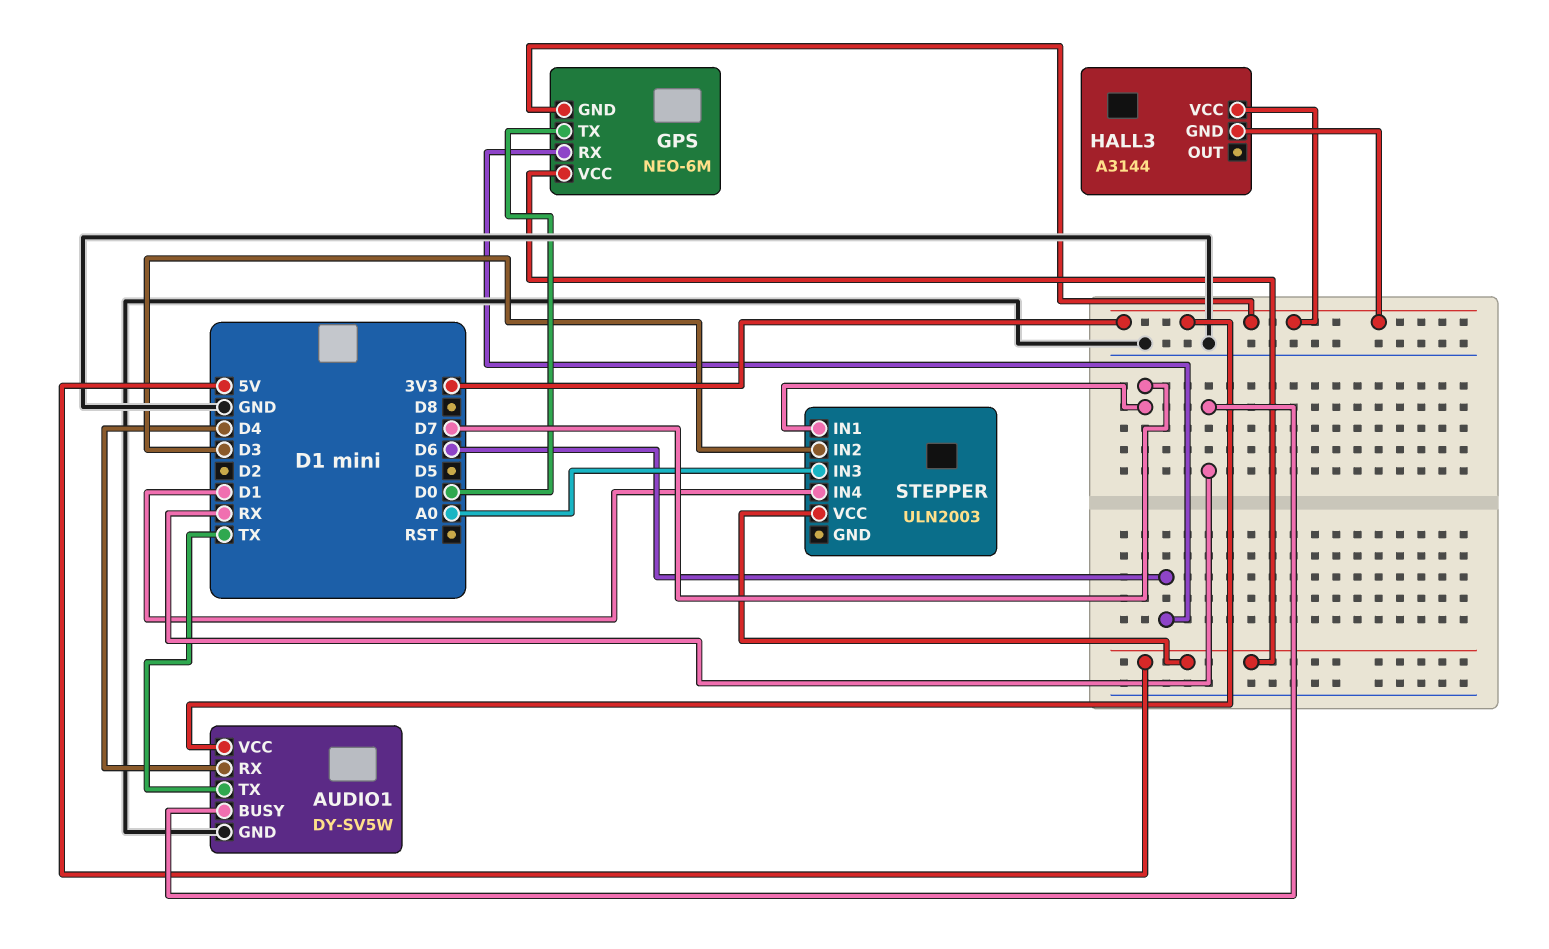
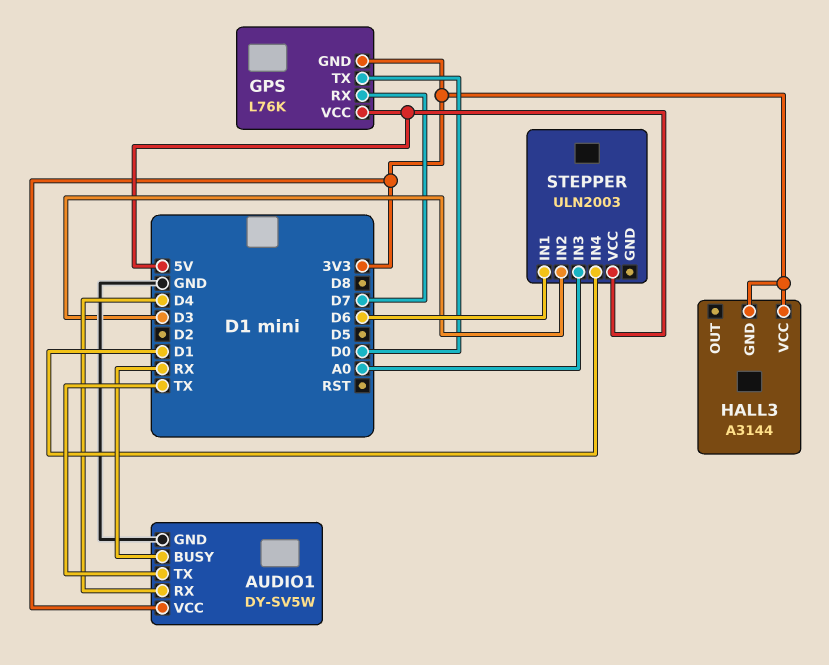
GPS: NEO-6M -> L76K
GPS pin RX: D6 -> D7
STEPPER pin IN1: D7 -> D6

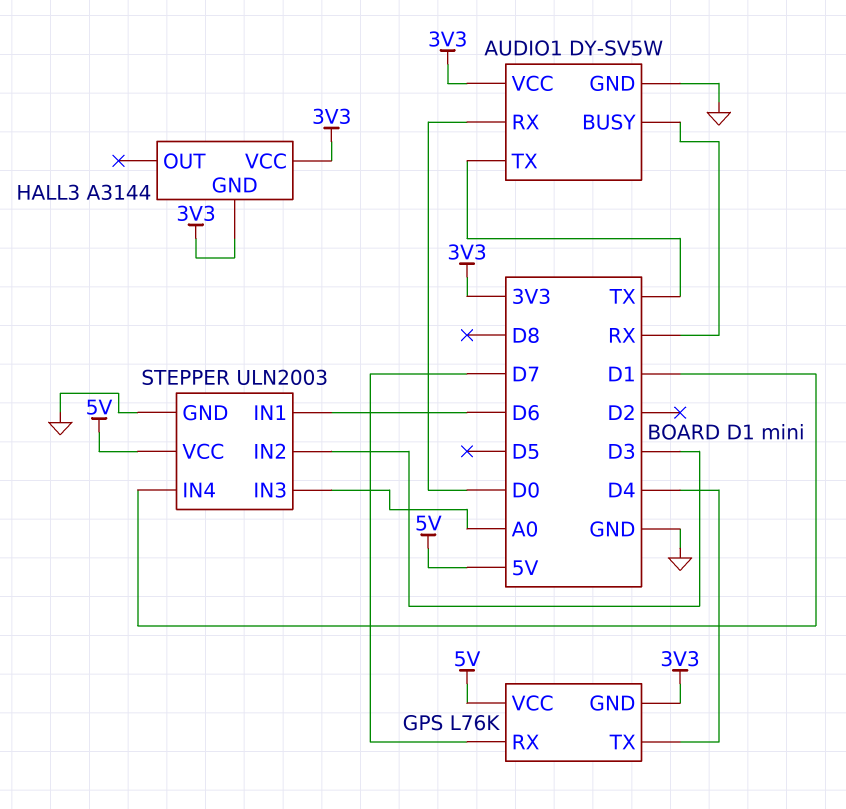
AUDIO1 pin RX: D4 -> D0
GPS pin TX: D0 -> D4
STEPPER pin GND: none -> GND

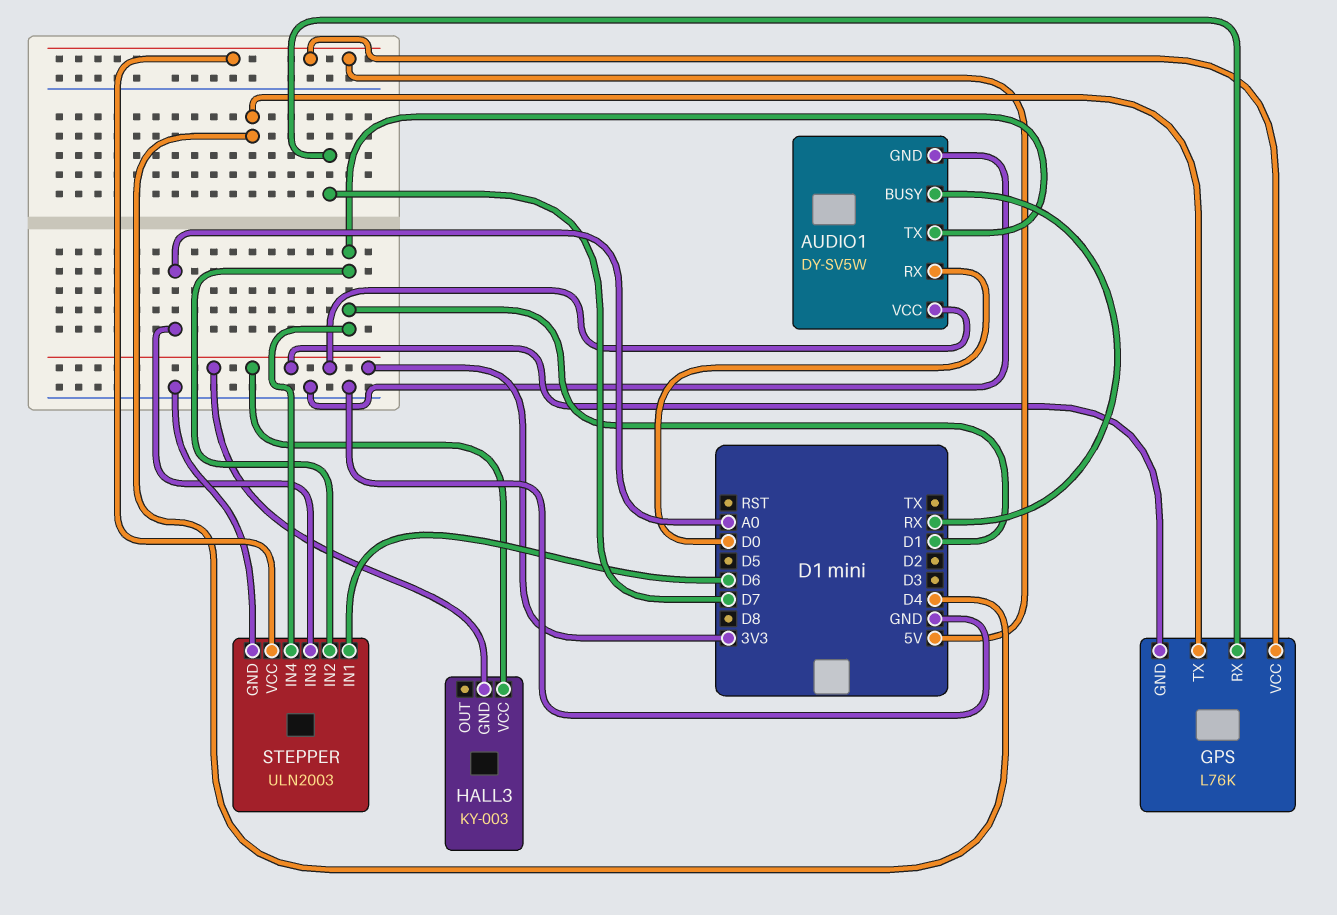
AUDIO1 pin TX: TX -> D1
HALL3: A3144 -> KY-003
STEPPER pin IN2: D3 -> D1

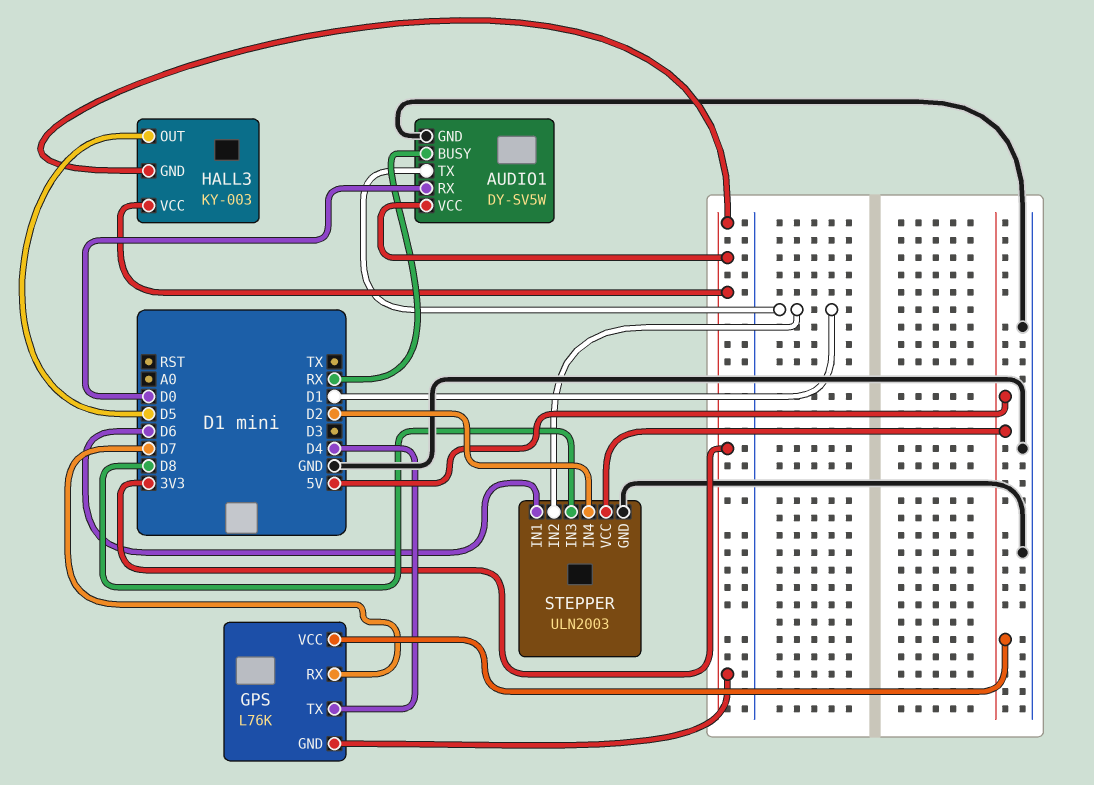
HALL3 pin OUT: none -> D5
STEPPER pin IN3: A0 -> D8
STEPPER pin IN4: D1 -> D2

